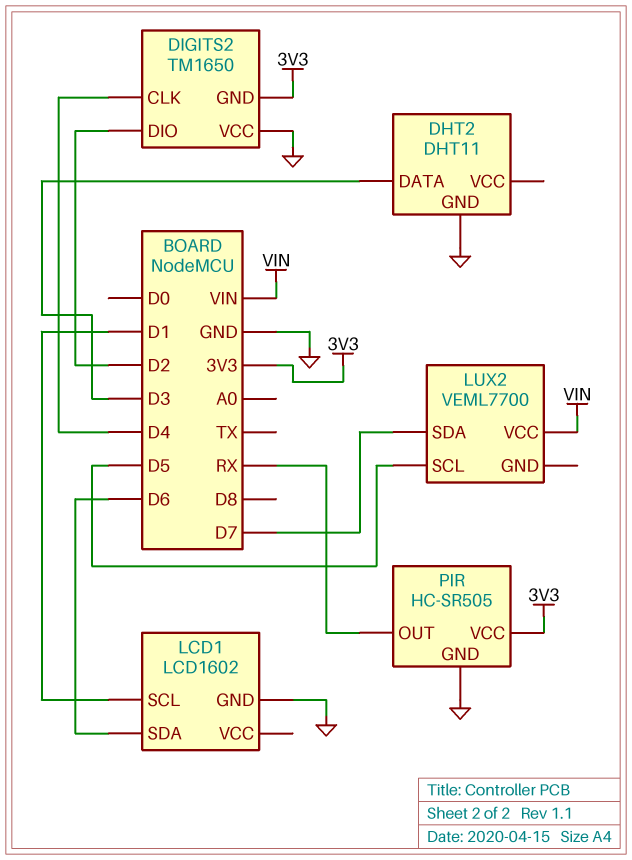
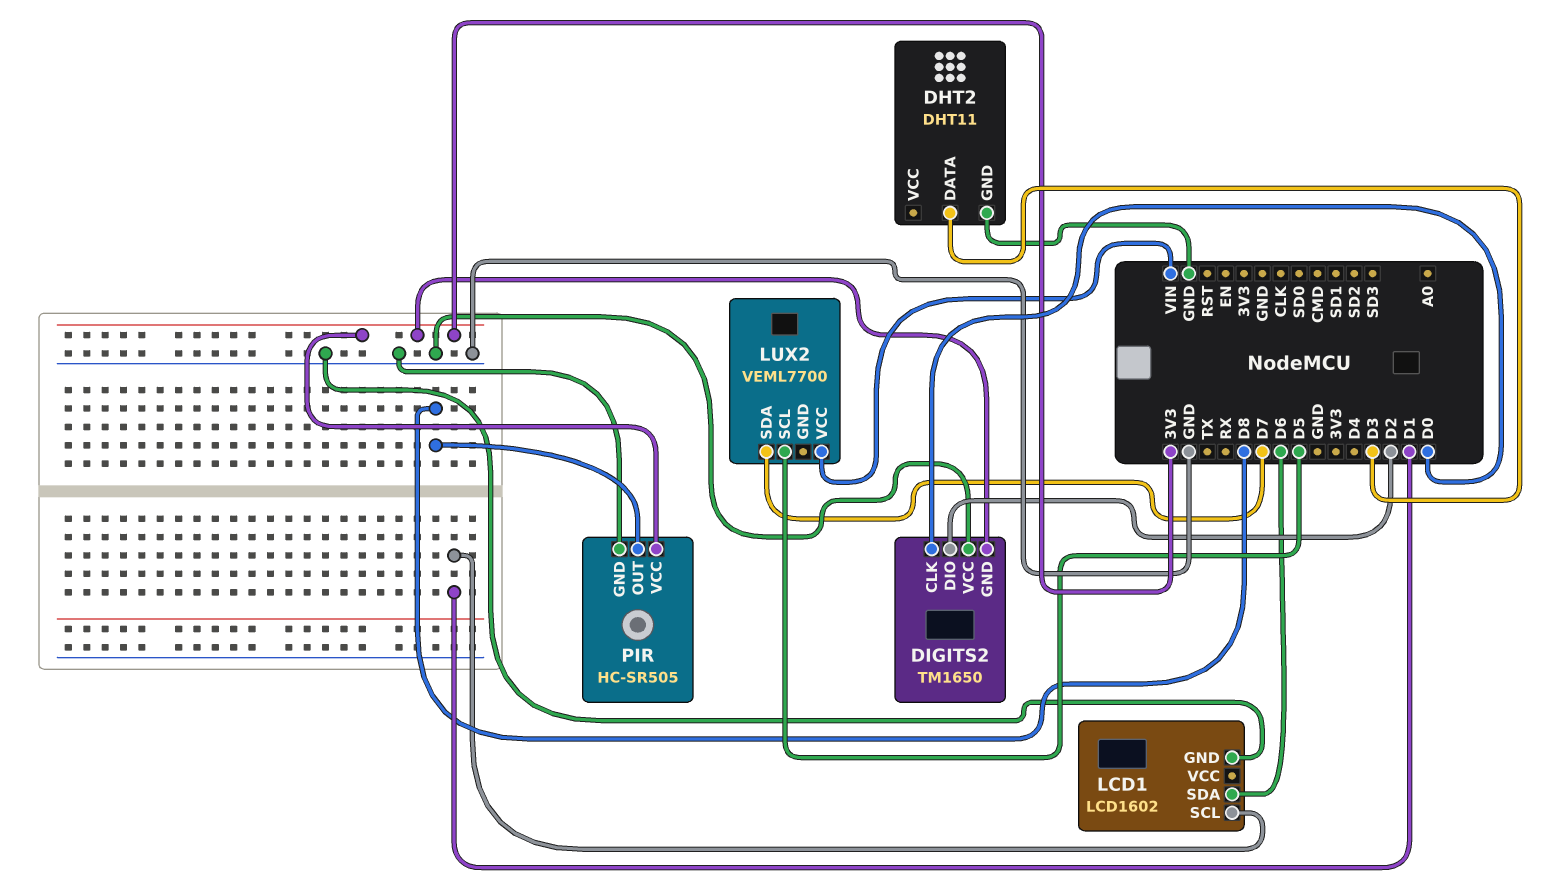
DIGITS2 pin CLK: D4 -> D0
PIR pin OUT: RX -> D8

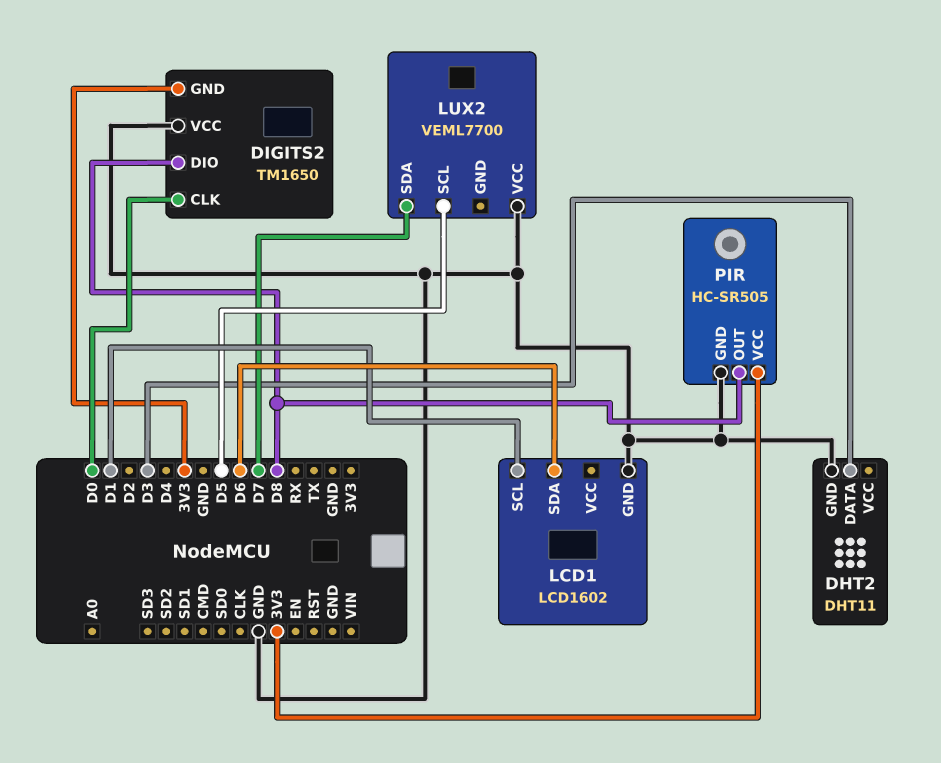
DIGITS2 pin DIO: D2 -> D8
LUX2 pin VCC: VIN -> GND

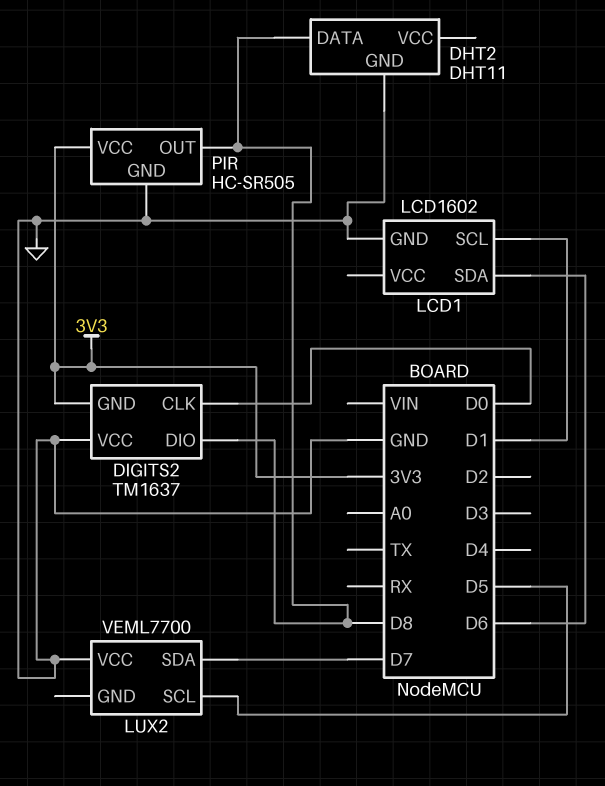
DHT2 pin DATA: D3 -> D8
DIGITS2: TM1650 -> TM1637

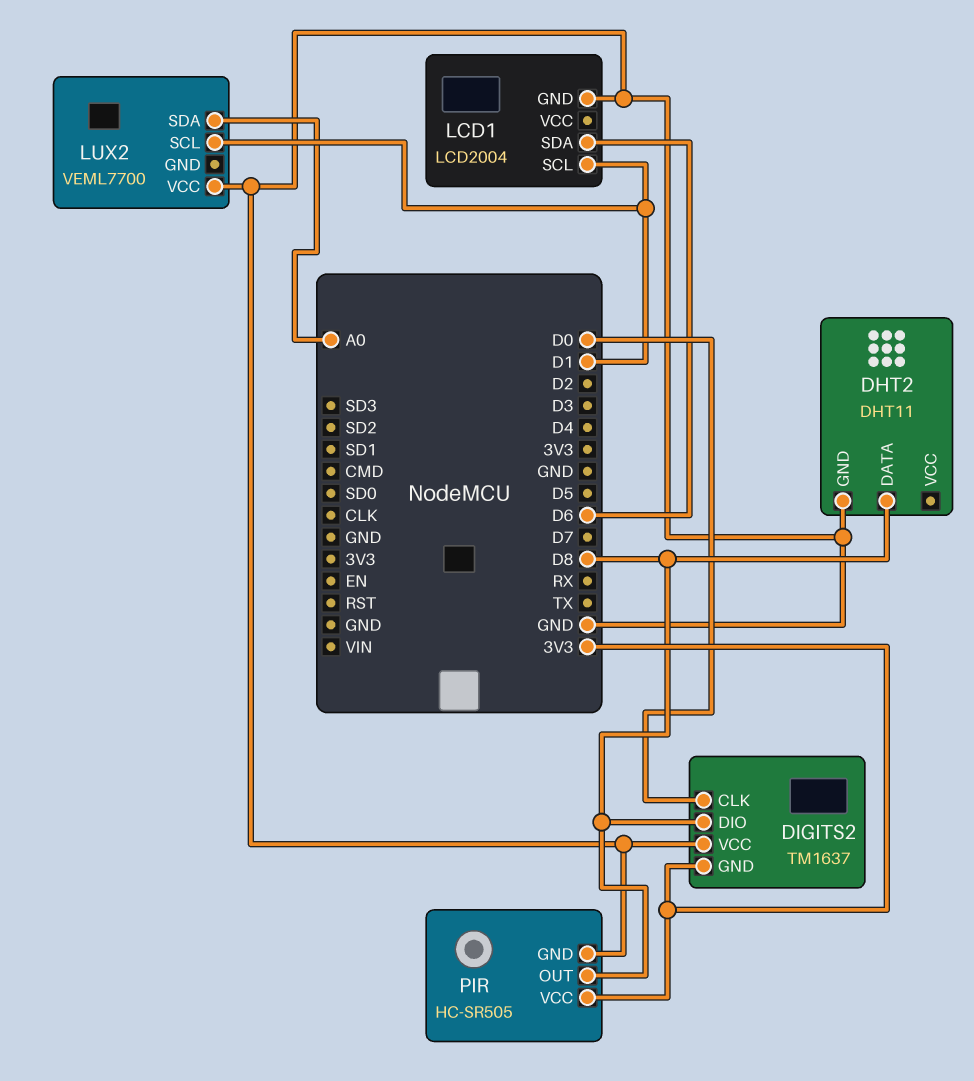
LCD1: LCD1602 -> LCD2004
LUX2 pin SCL: D5 -> D1
LUX2 pin SDA: D7 -> A0

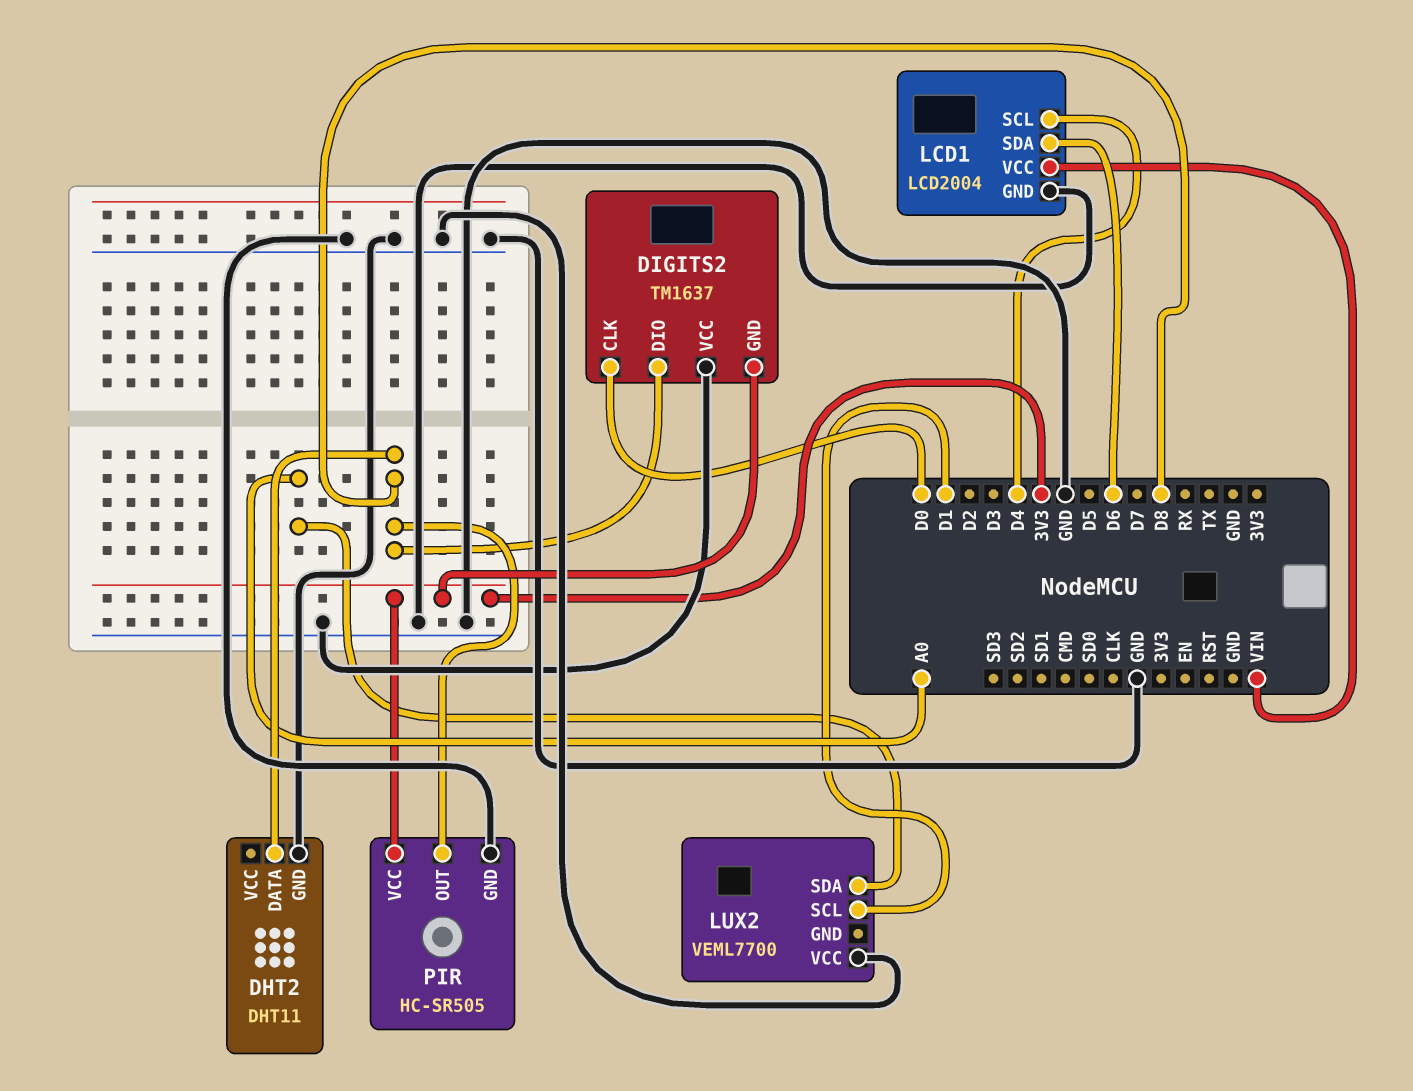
LCD1 pin SCL: D1 -> D4
LCD1 pin VCC: none -> VIN

